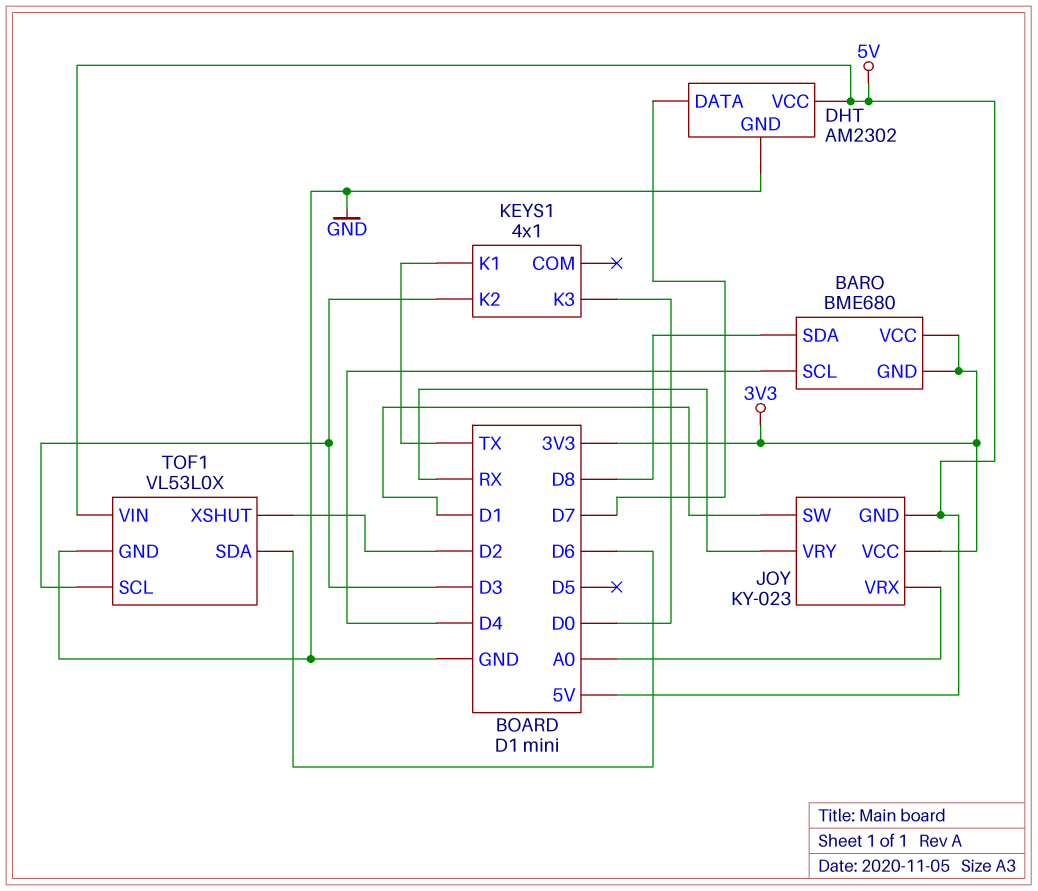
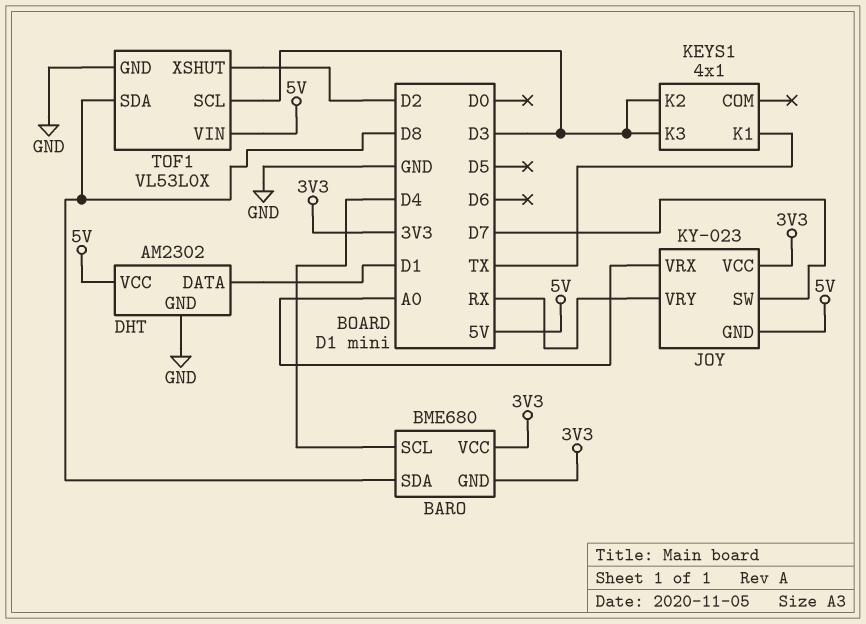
DHT pin DATA: D7 -> D1
JOY pin SW: D1 -> D7
KEYS1 pin K3: D0 -> D3
TOF1 pin SDA: D6 -> D8

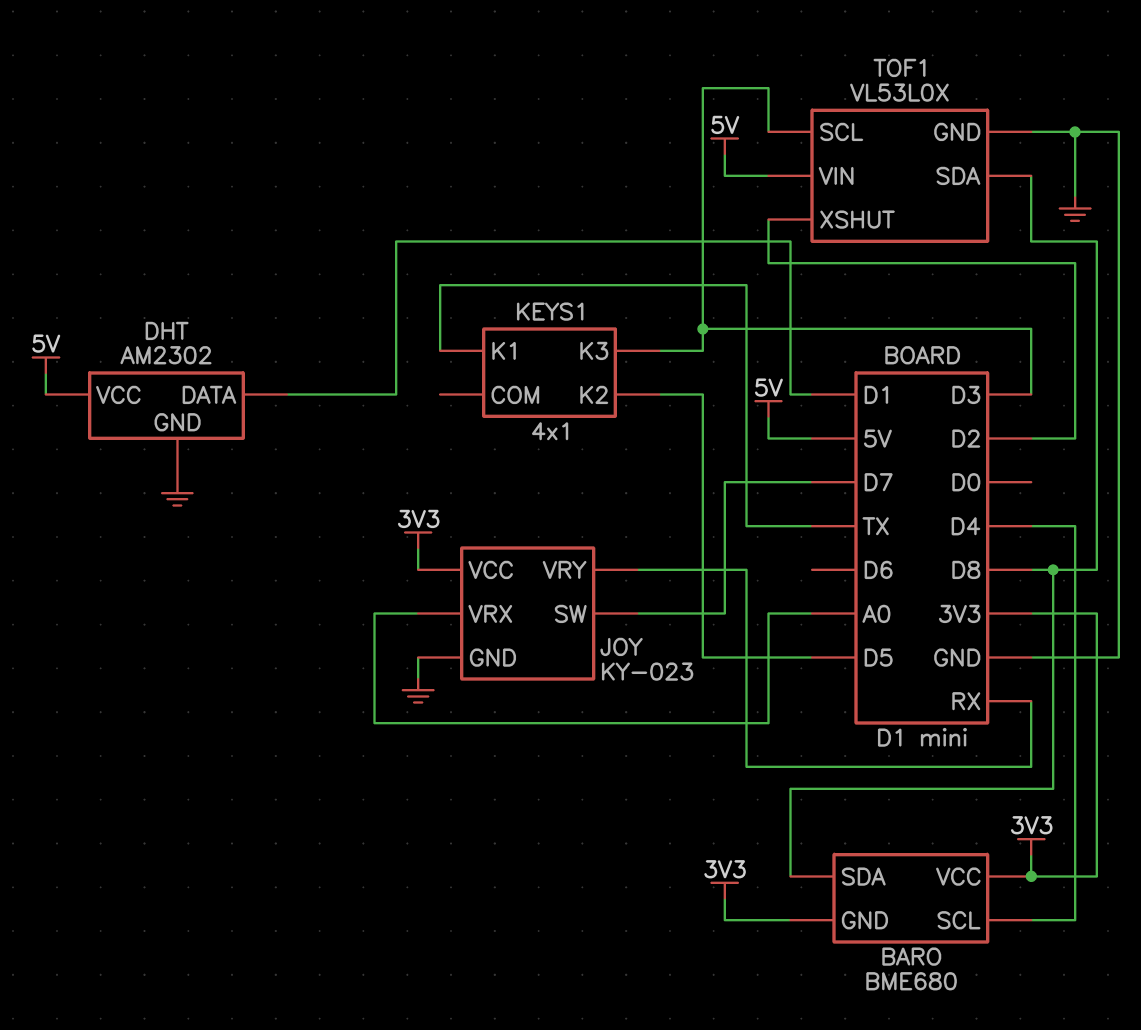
JOY pin GND: 5V -> GND
KEYS1 pin K2: D3 -> D5

